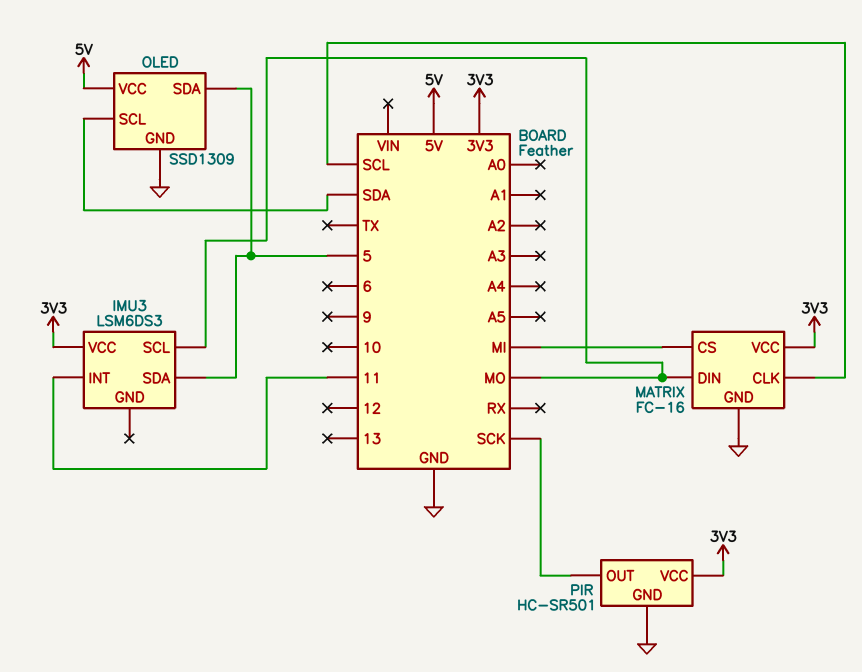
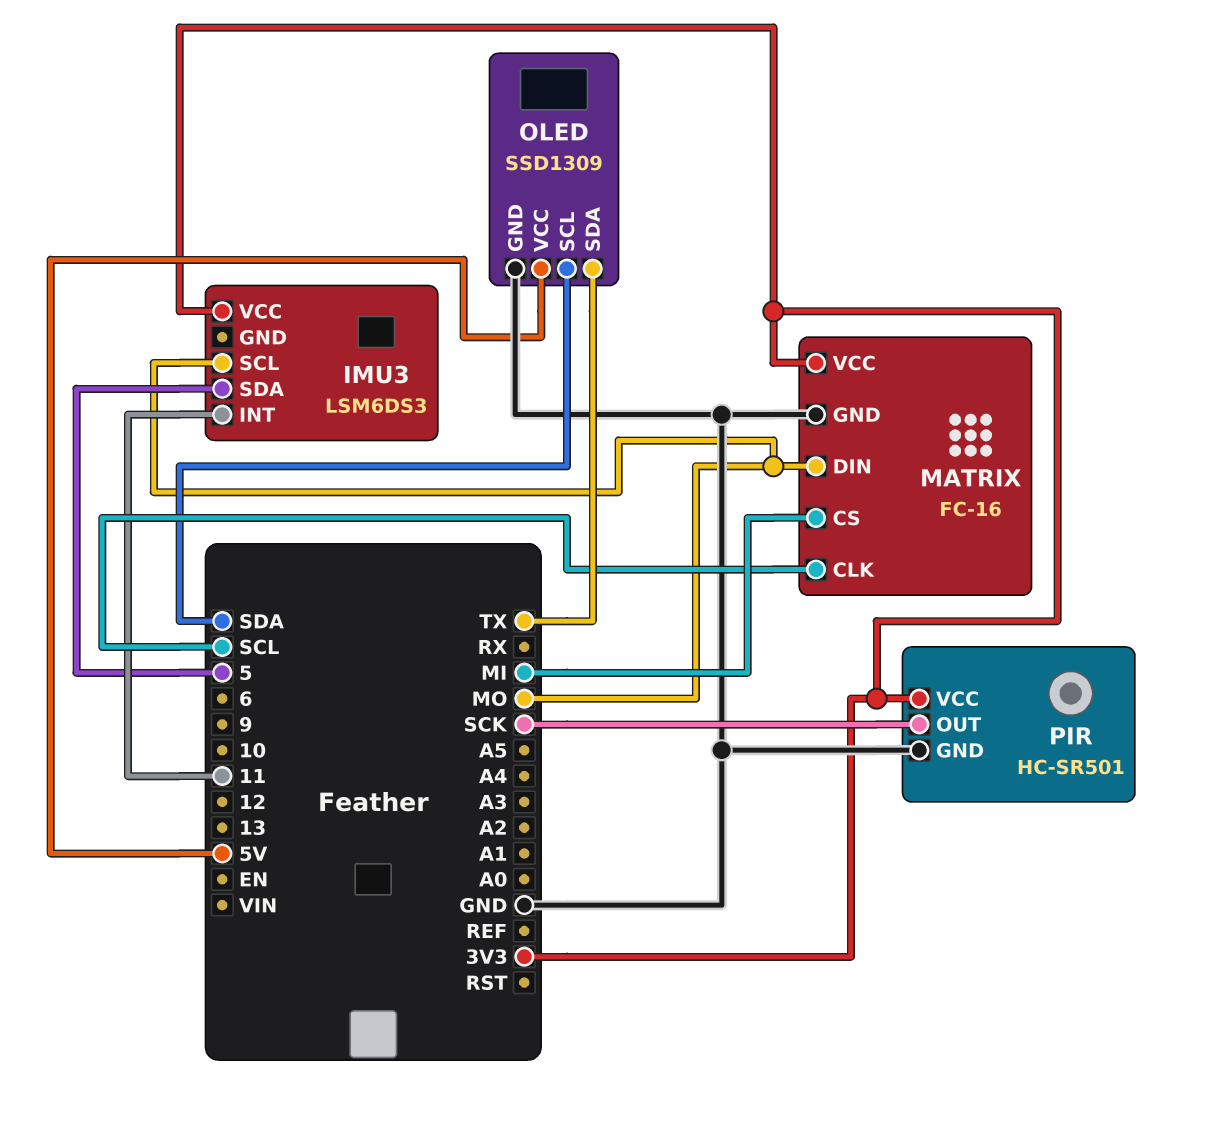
OLED pin SDA: 5 -> TX

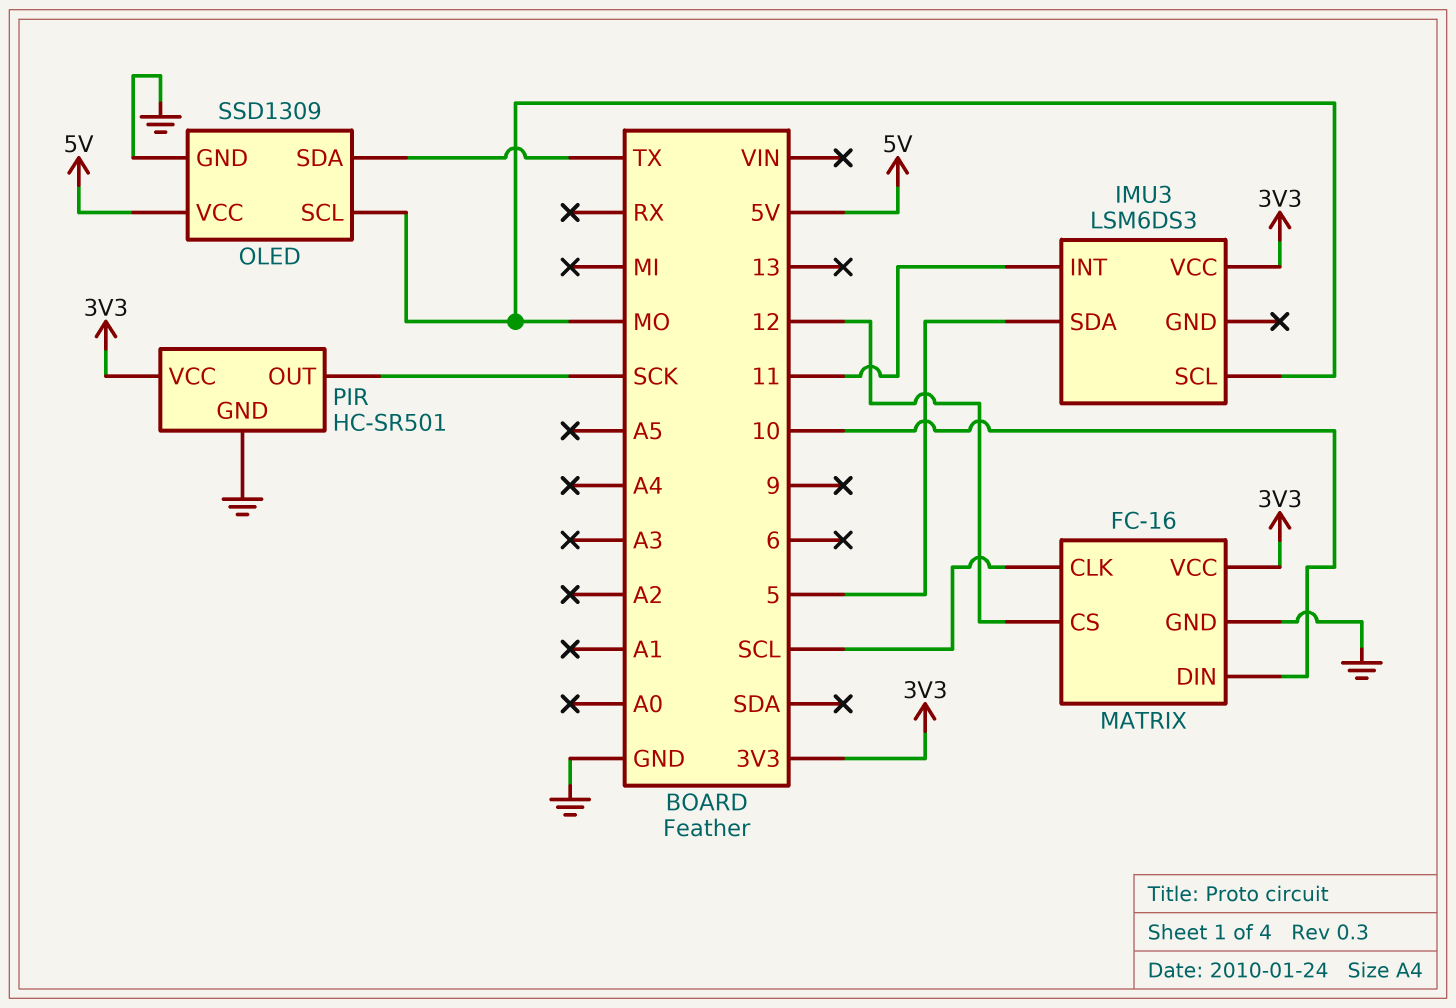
MATRIX pin CS: MI -> 12
MATRIX pin DIN: MO -> 10
OLED pin SCL: SDA -> MO

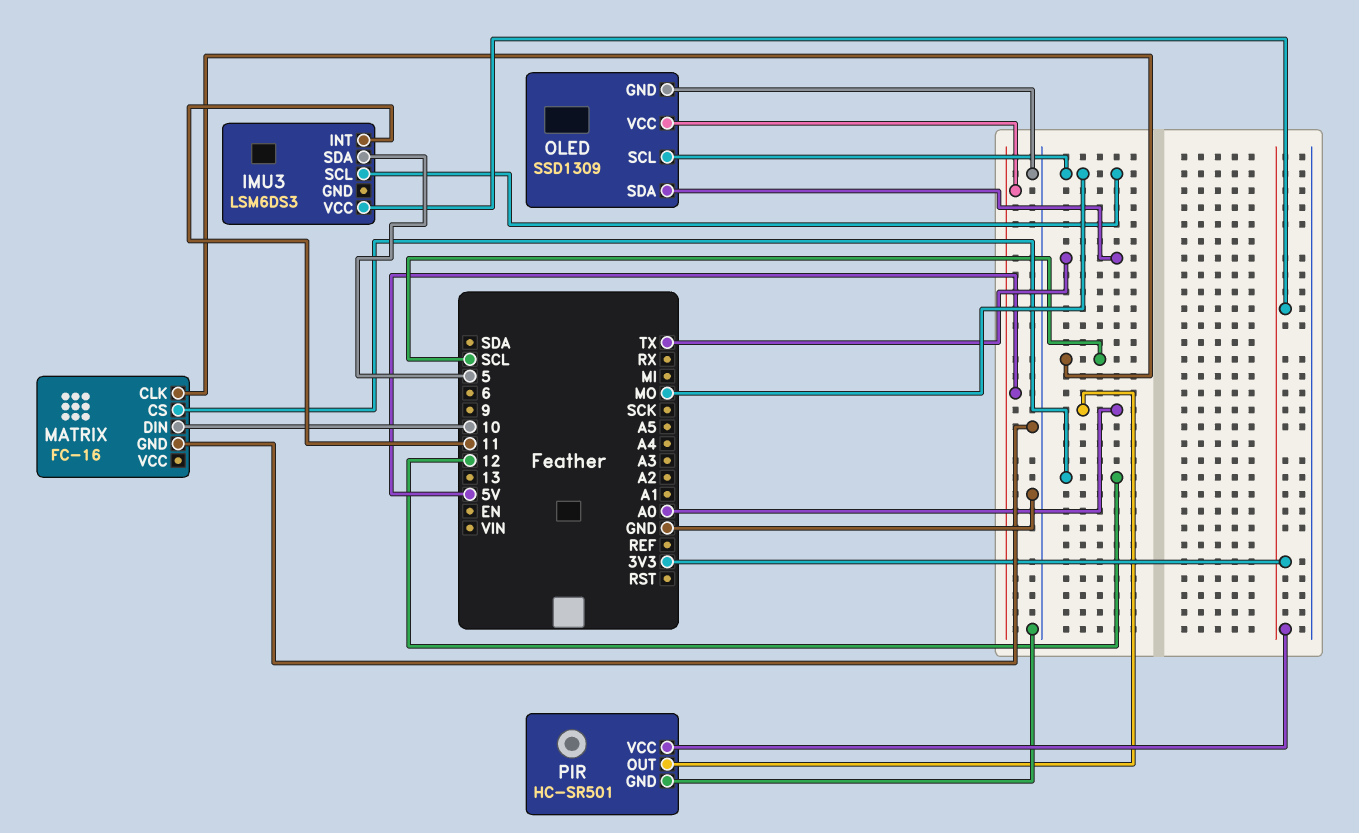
MATRIX pin VCC: 3V3 -> none
PIR pin OUT: SCK -> A0

